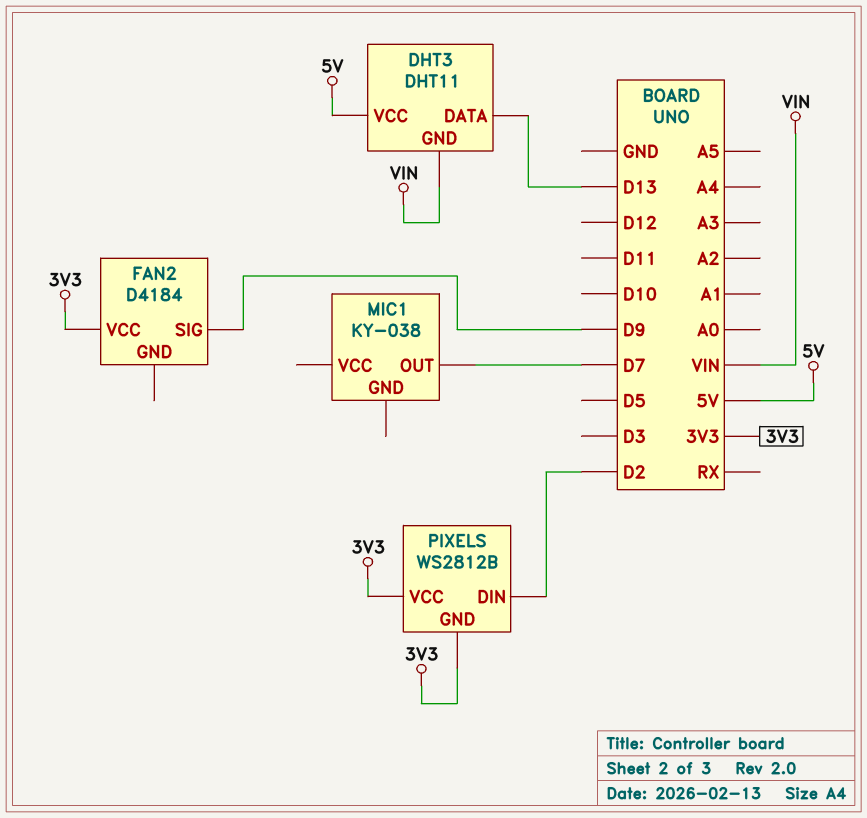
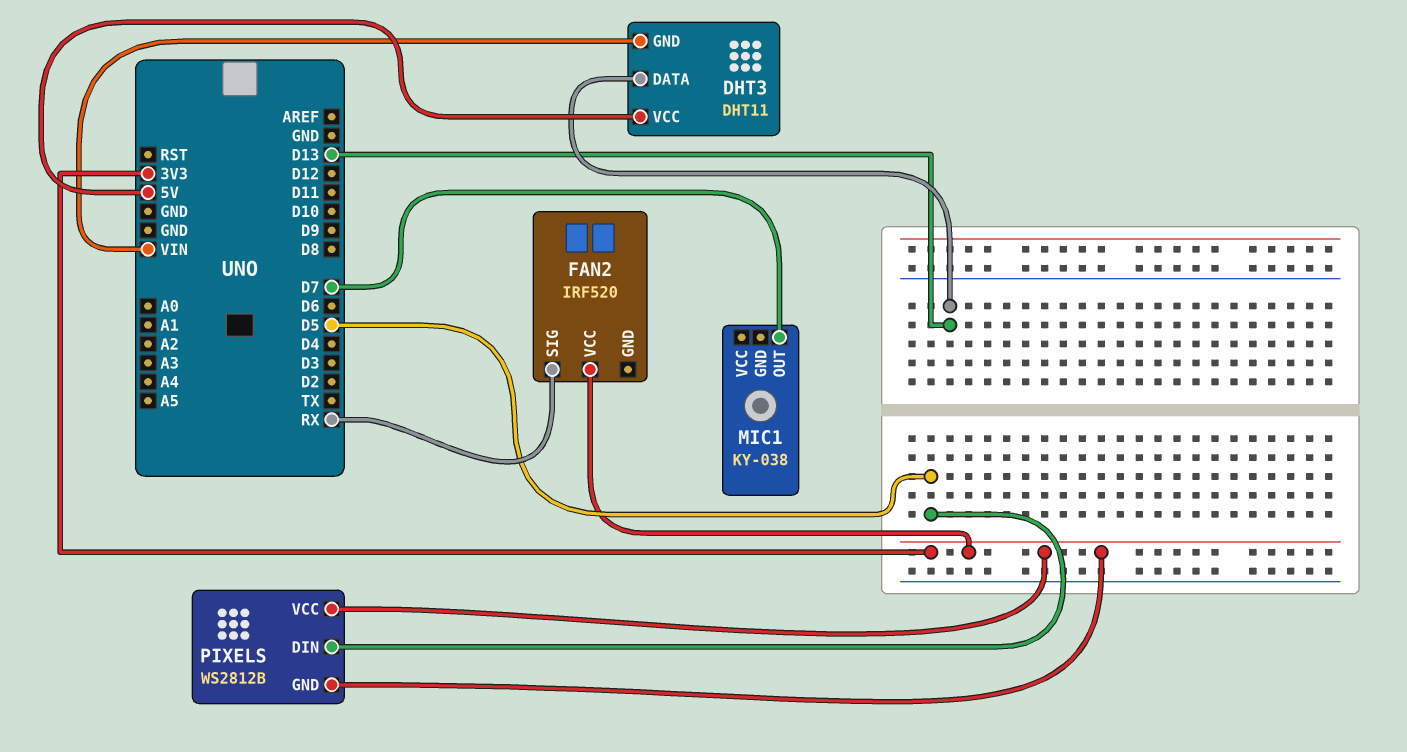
FAN2: D4184 -> IRF520
FAN2 pin SIG: D9 -> RX
PIXELS pin DIN: D2 -> D5

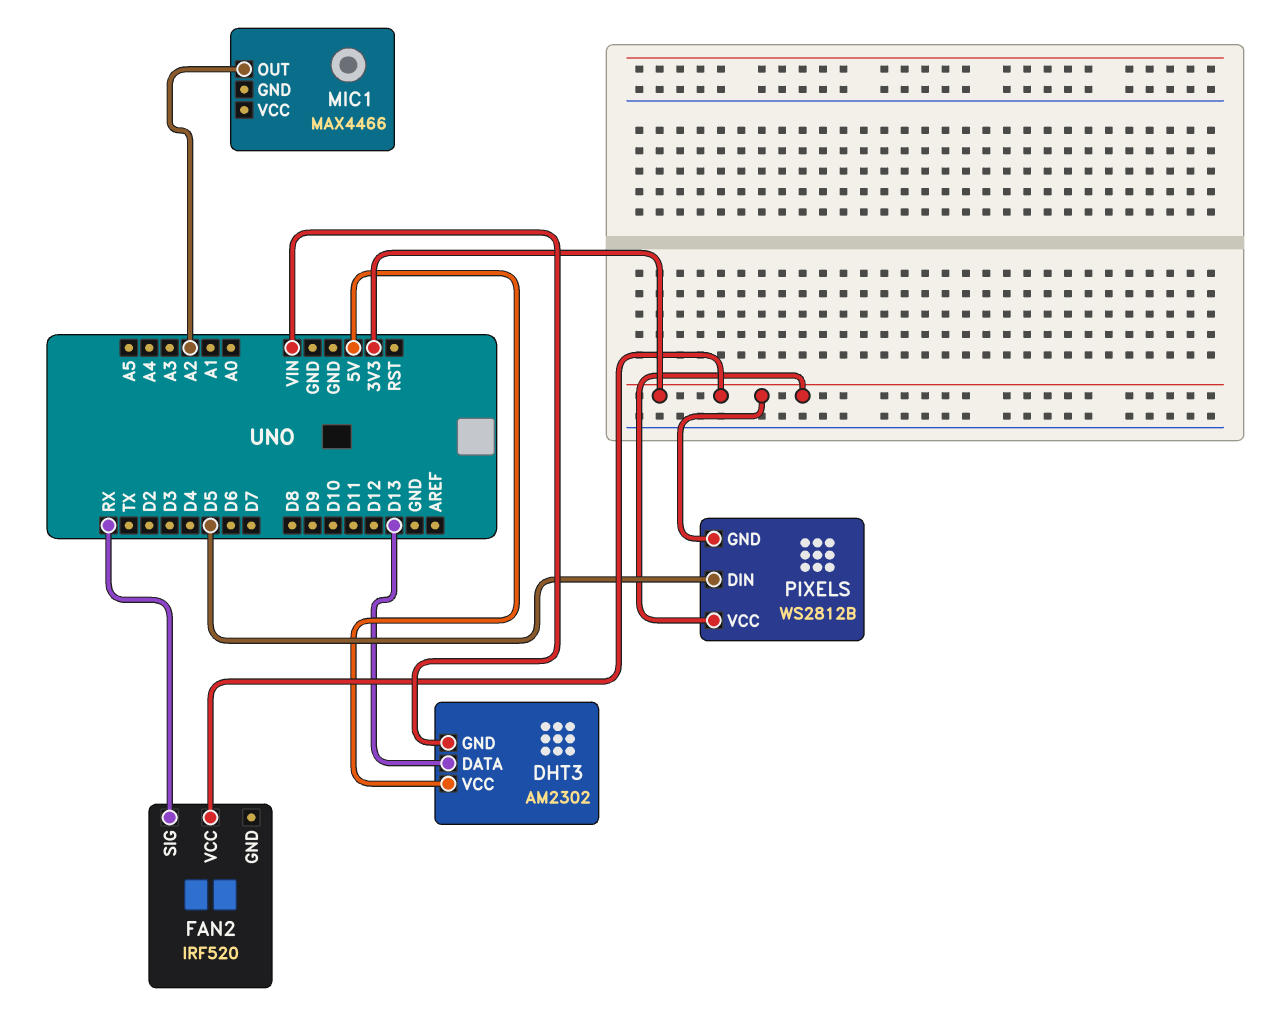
DHT3: DHT11 -> AM2302
MIC1: KY-038 -> MAX4466
MIC1 pin OUT: D7 -> A2

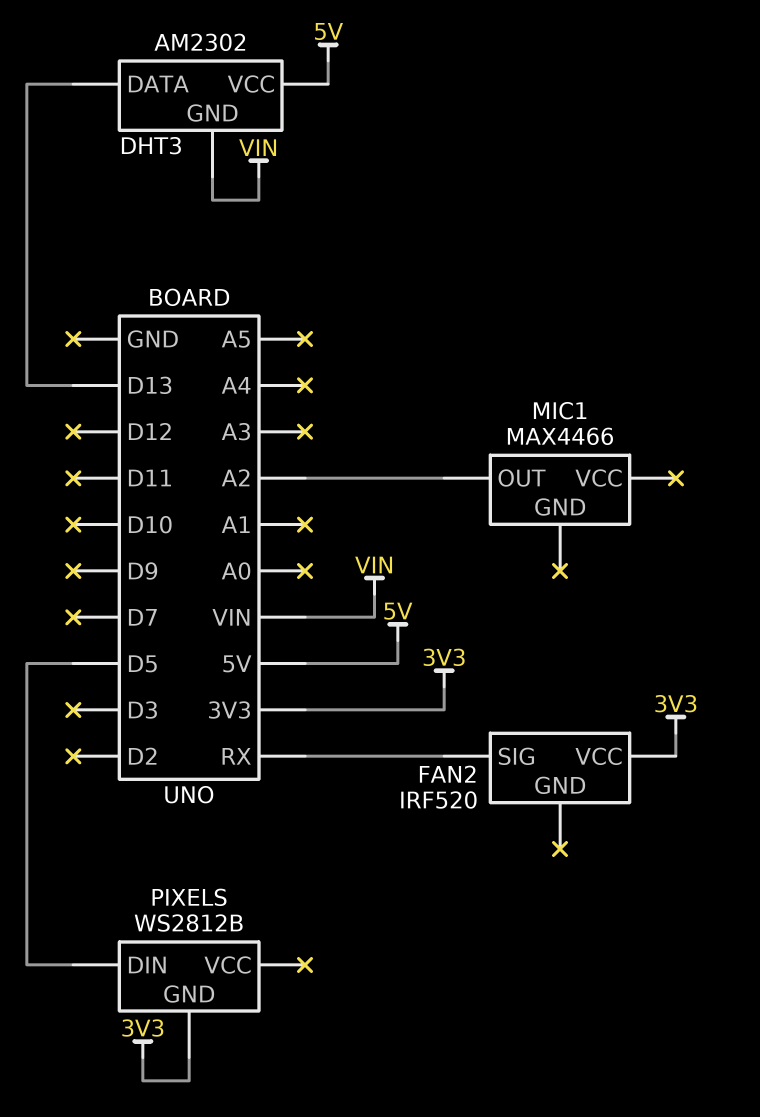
PIXELS pin VCC: 3V3 -> none

